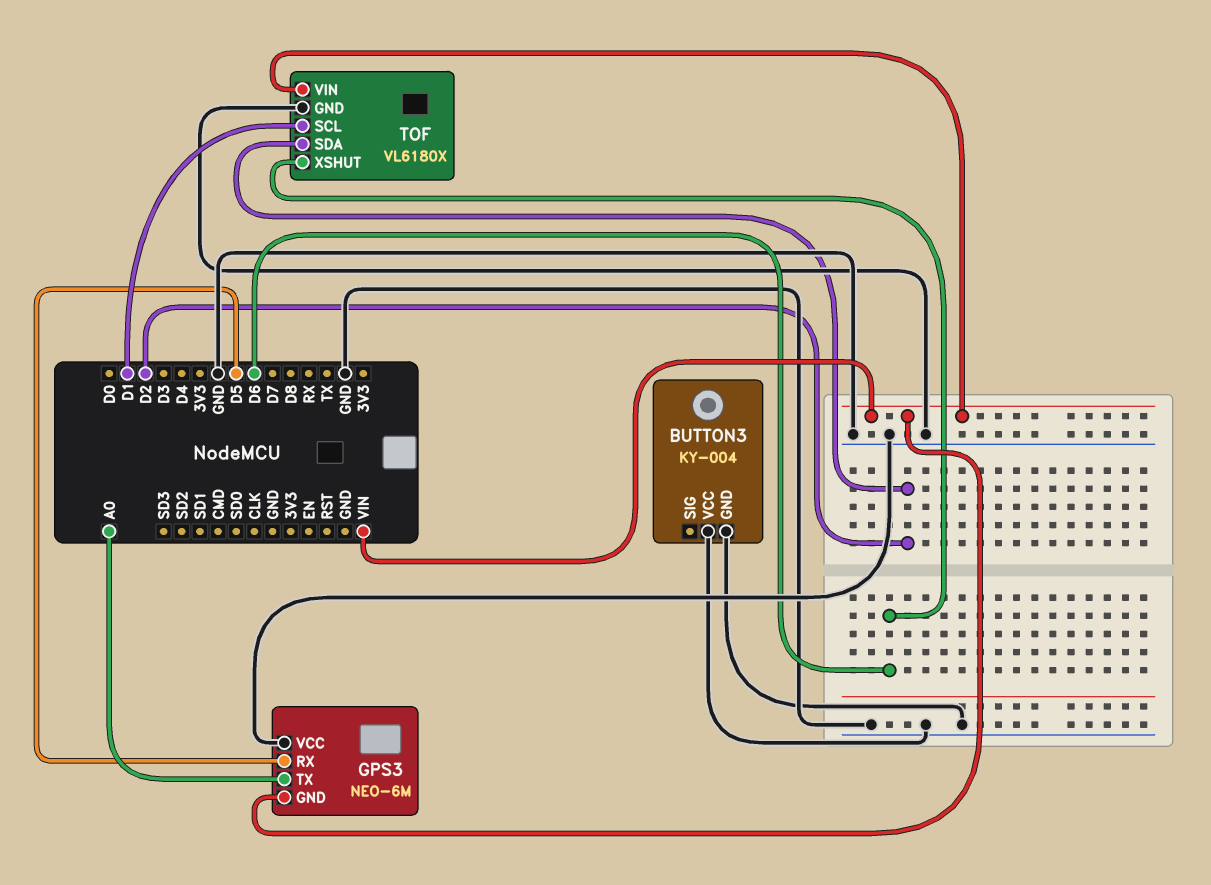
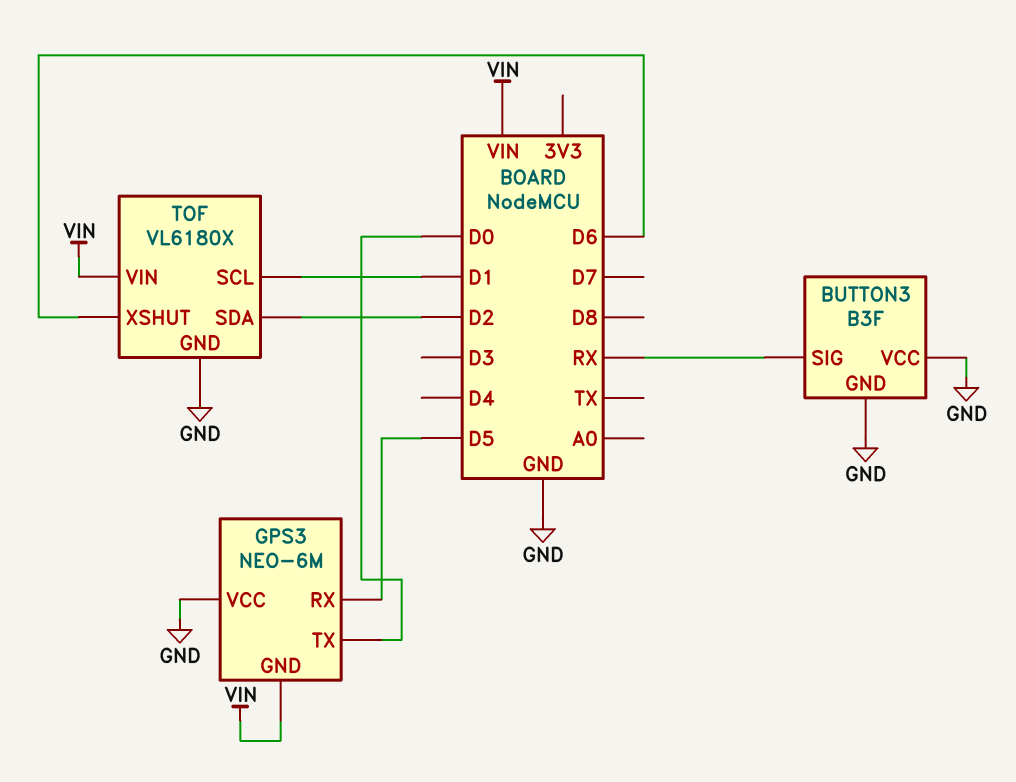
BUTTON3: KY-004 -> B3F
BUTTON3 pin SIG: none -> RX
GPS3 pin TX: A0 -> D0

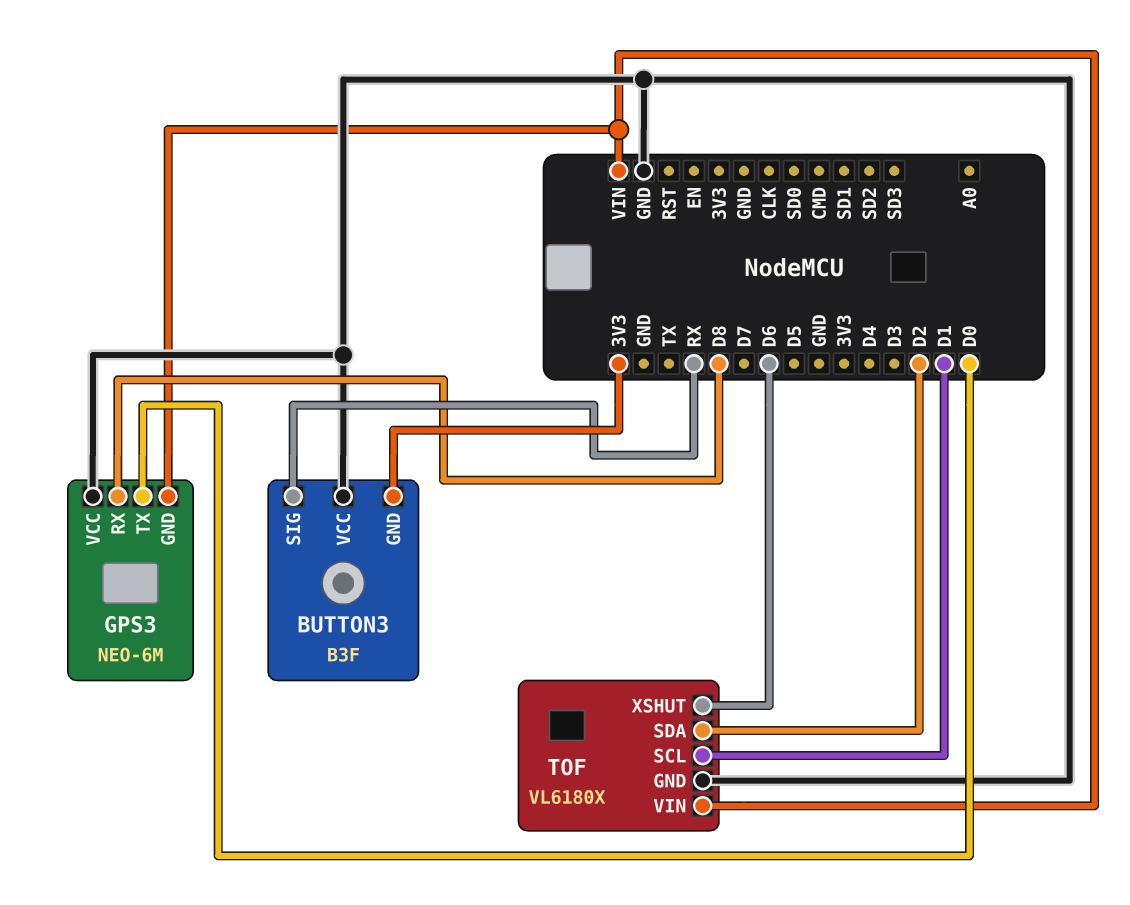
BUTTON3 pin GND: GND -> 3V3
GPS3 pin RX: D5 -> D8

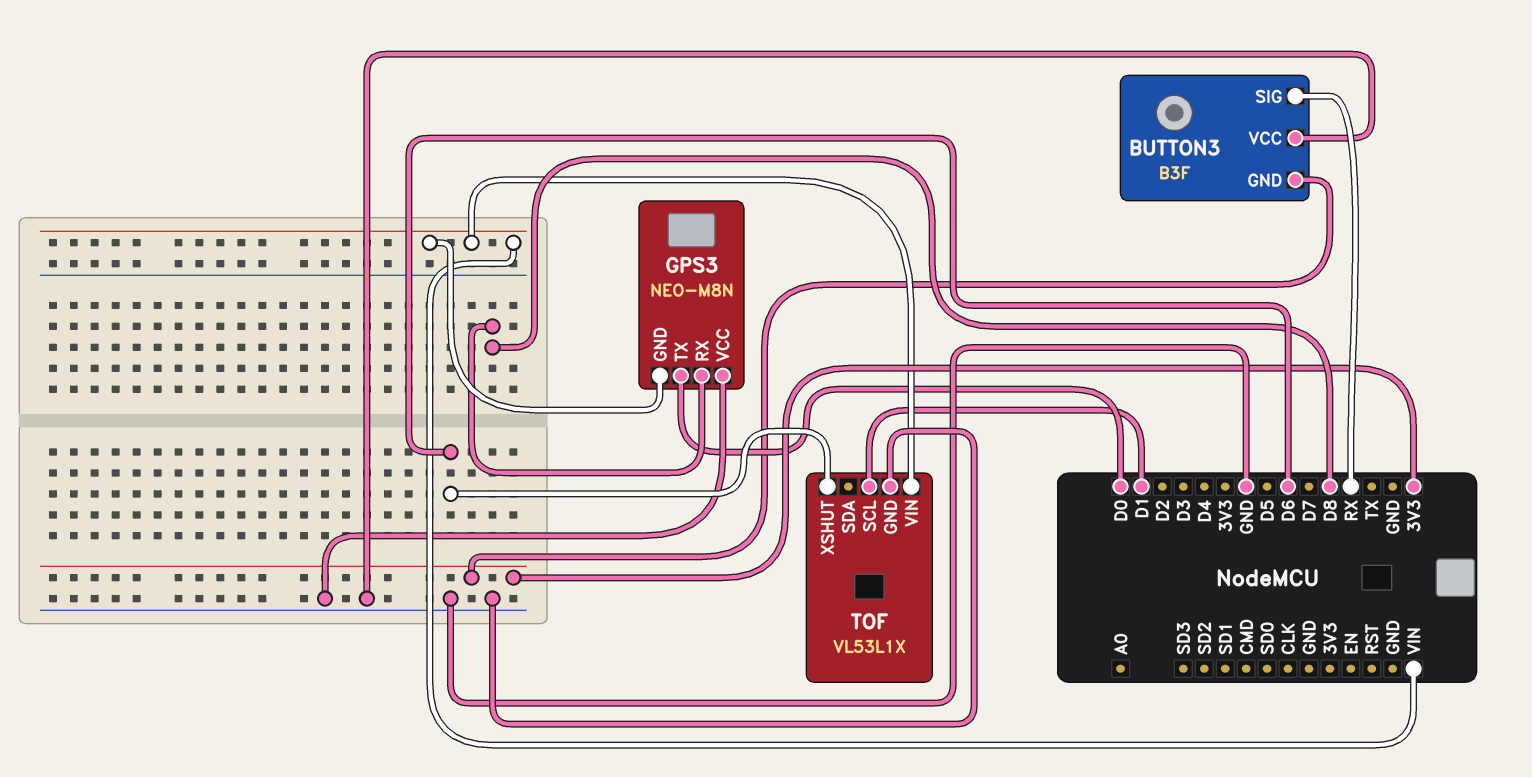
GPS3: NEO-6M -> NEO-M8N
TOF: VL6180X -> VL53L1X
TOF pin SDA: D2 -> none

